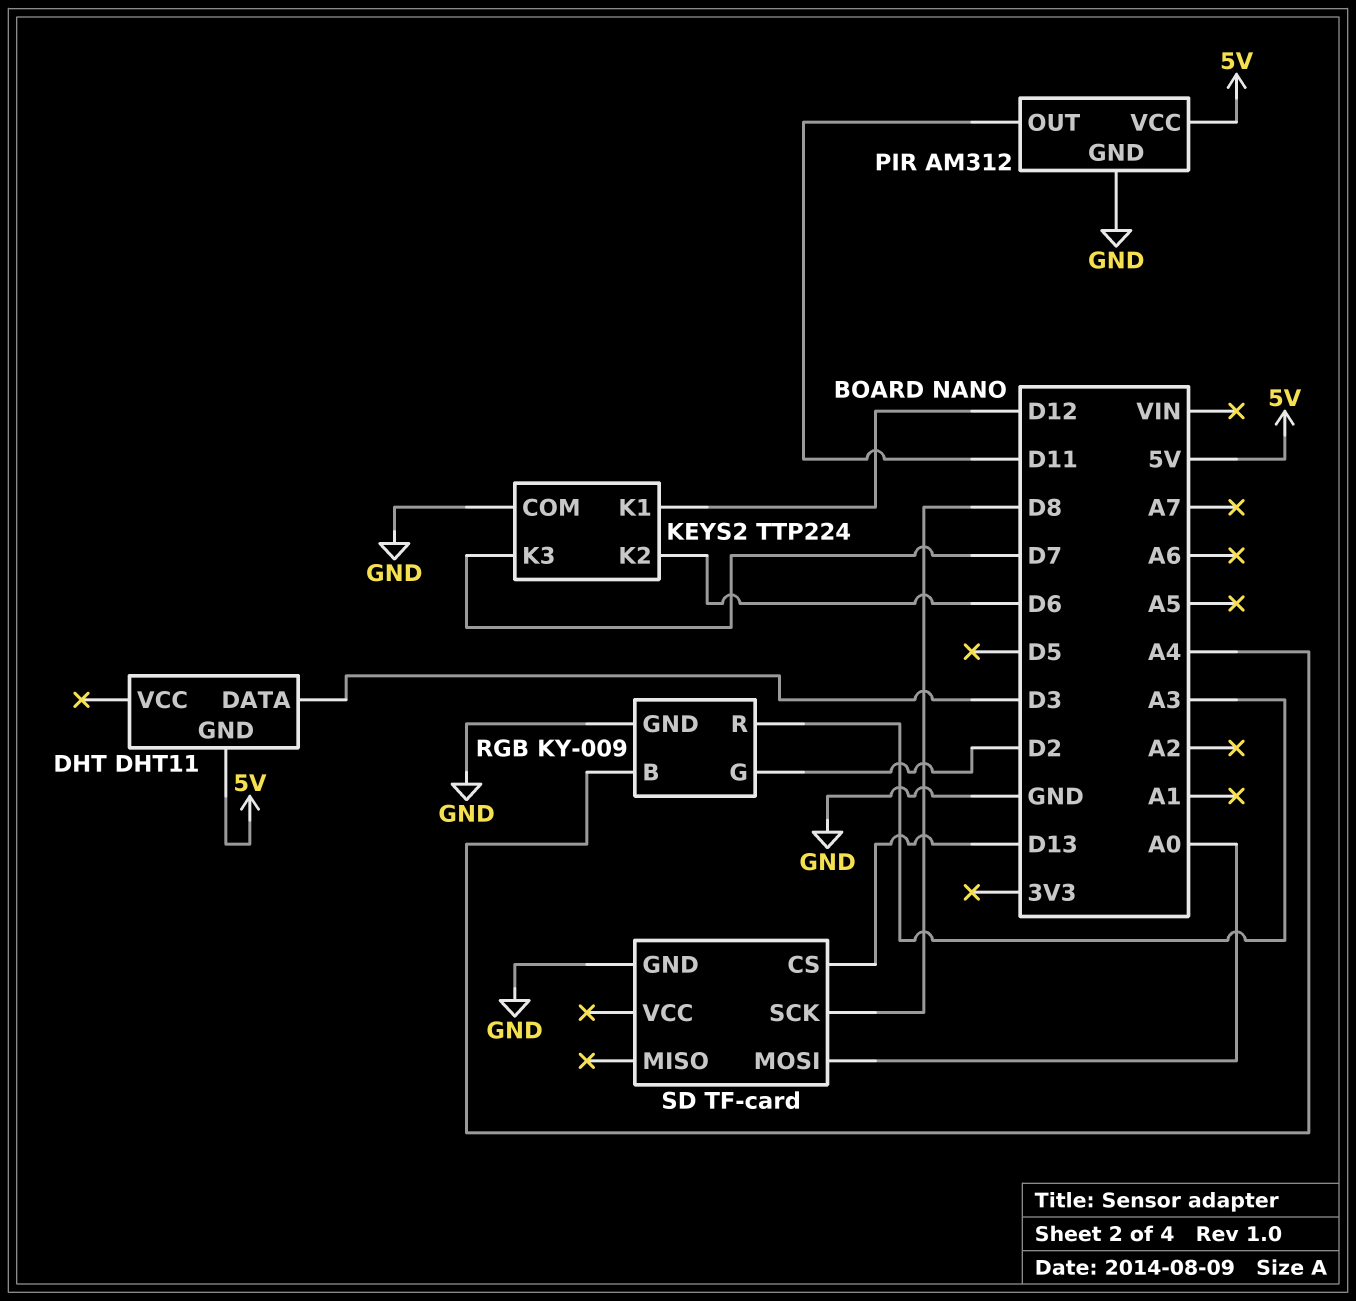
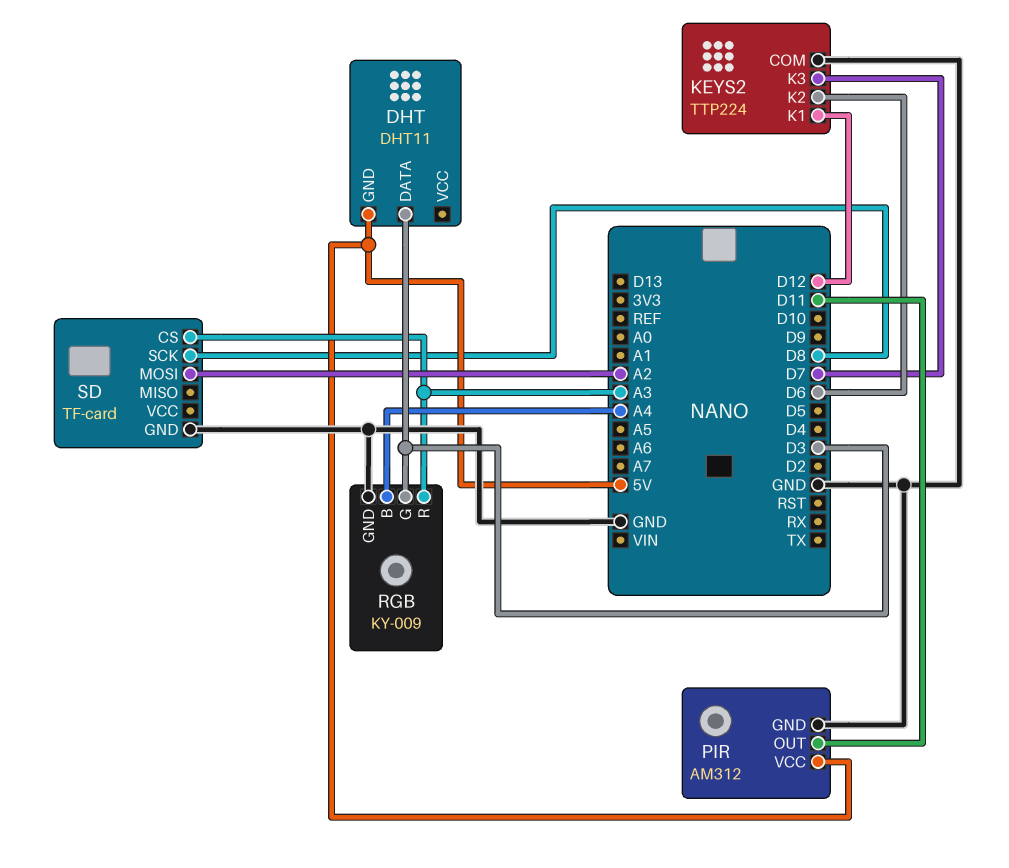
RGB pin G: D2 -> D3
SD pin CS: D13 -> A3
SD pin MOSI: A0 -> A2

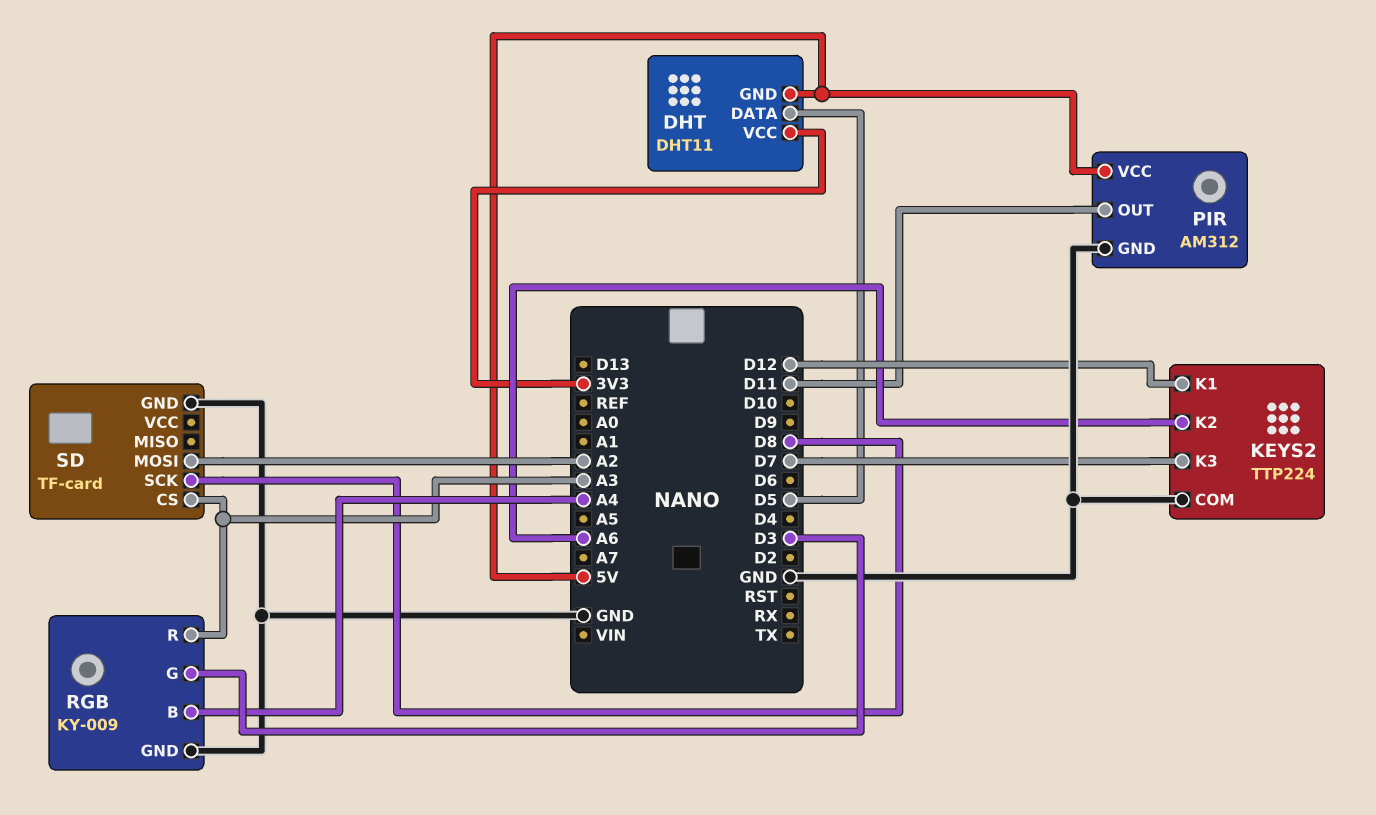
DHT pin DATA: D3 -> D5
DHT pin VCC: none -> 3V3
KEYS2 pin K2: D6 -> A6

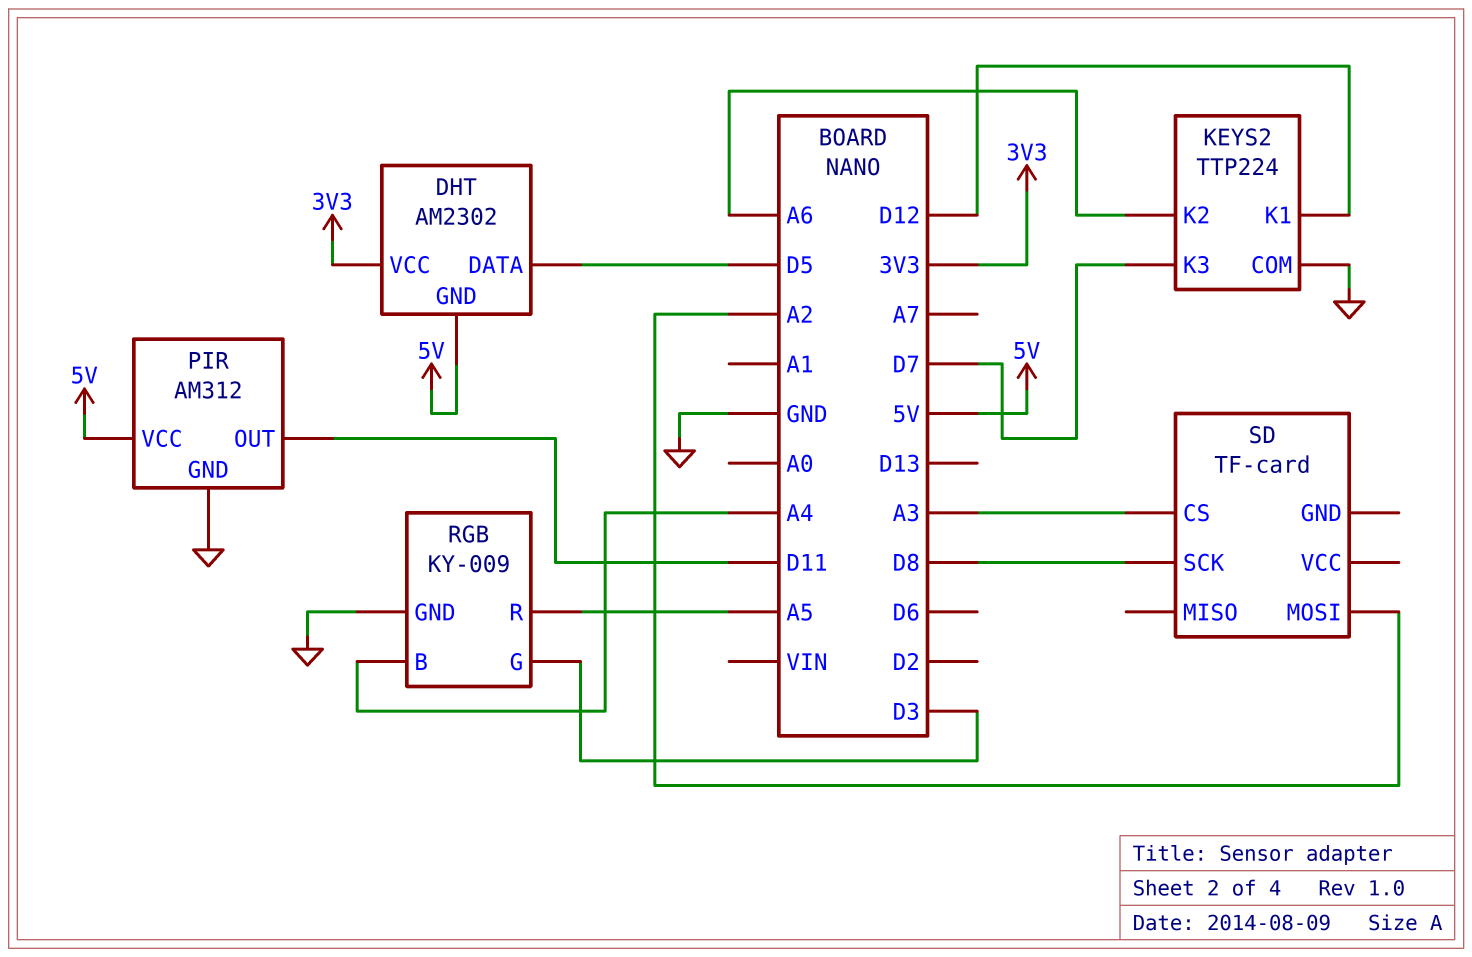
DHT: DHT11 -> AM2302
RGB pin R: A3 -> A5
SD pin GND: GND -> none

